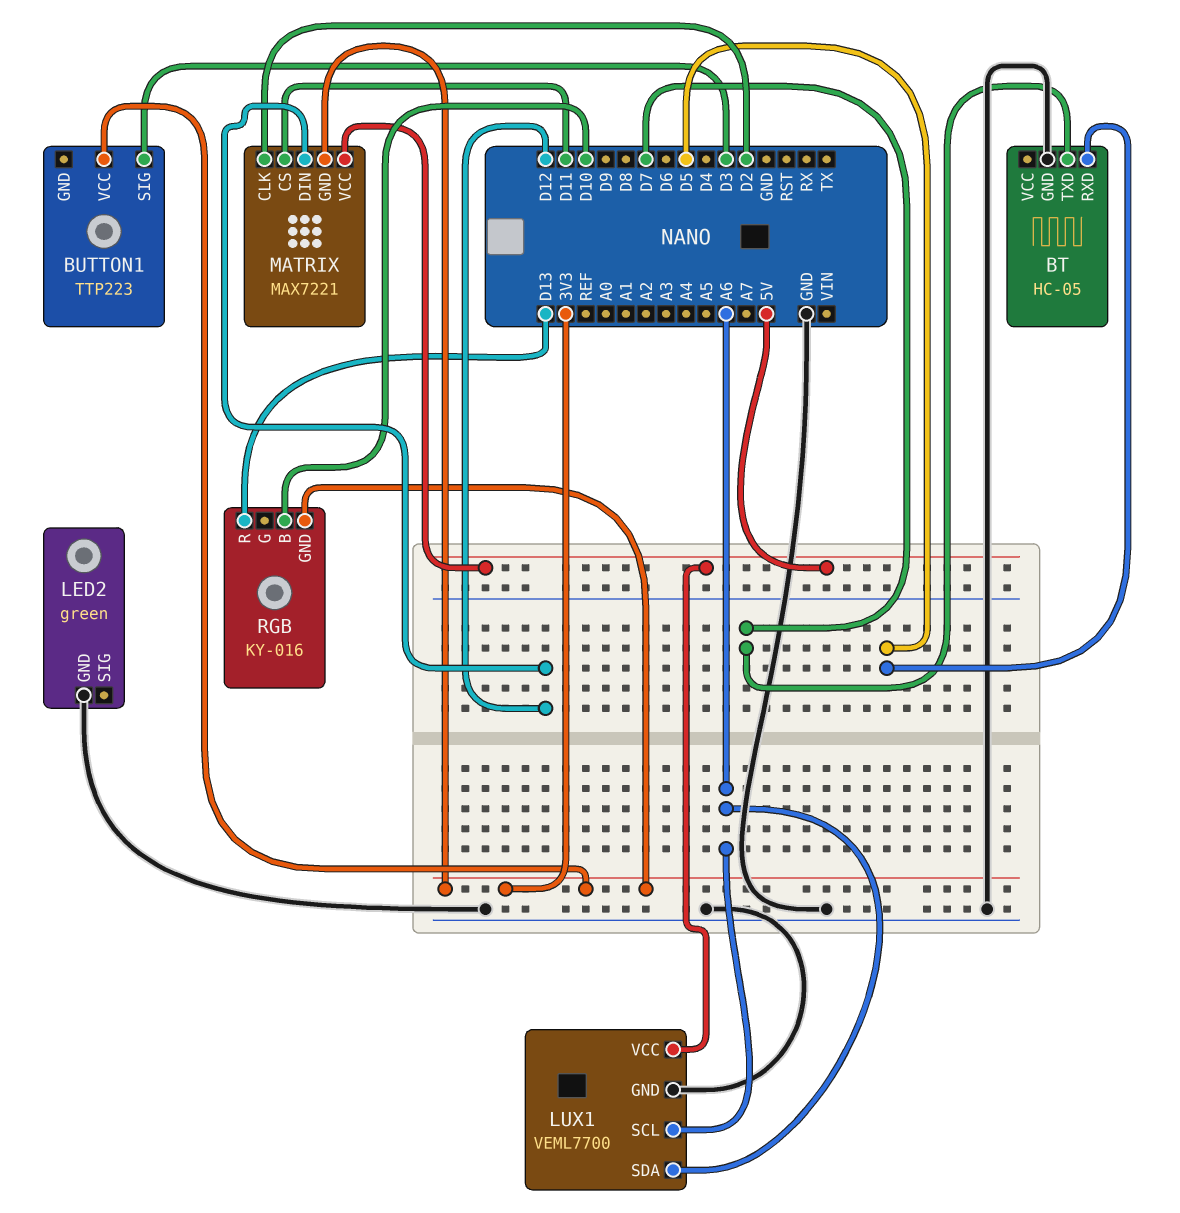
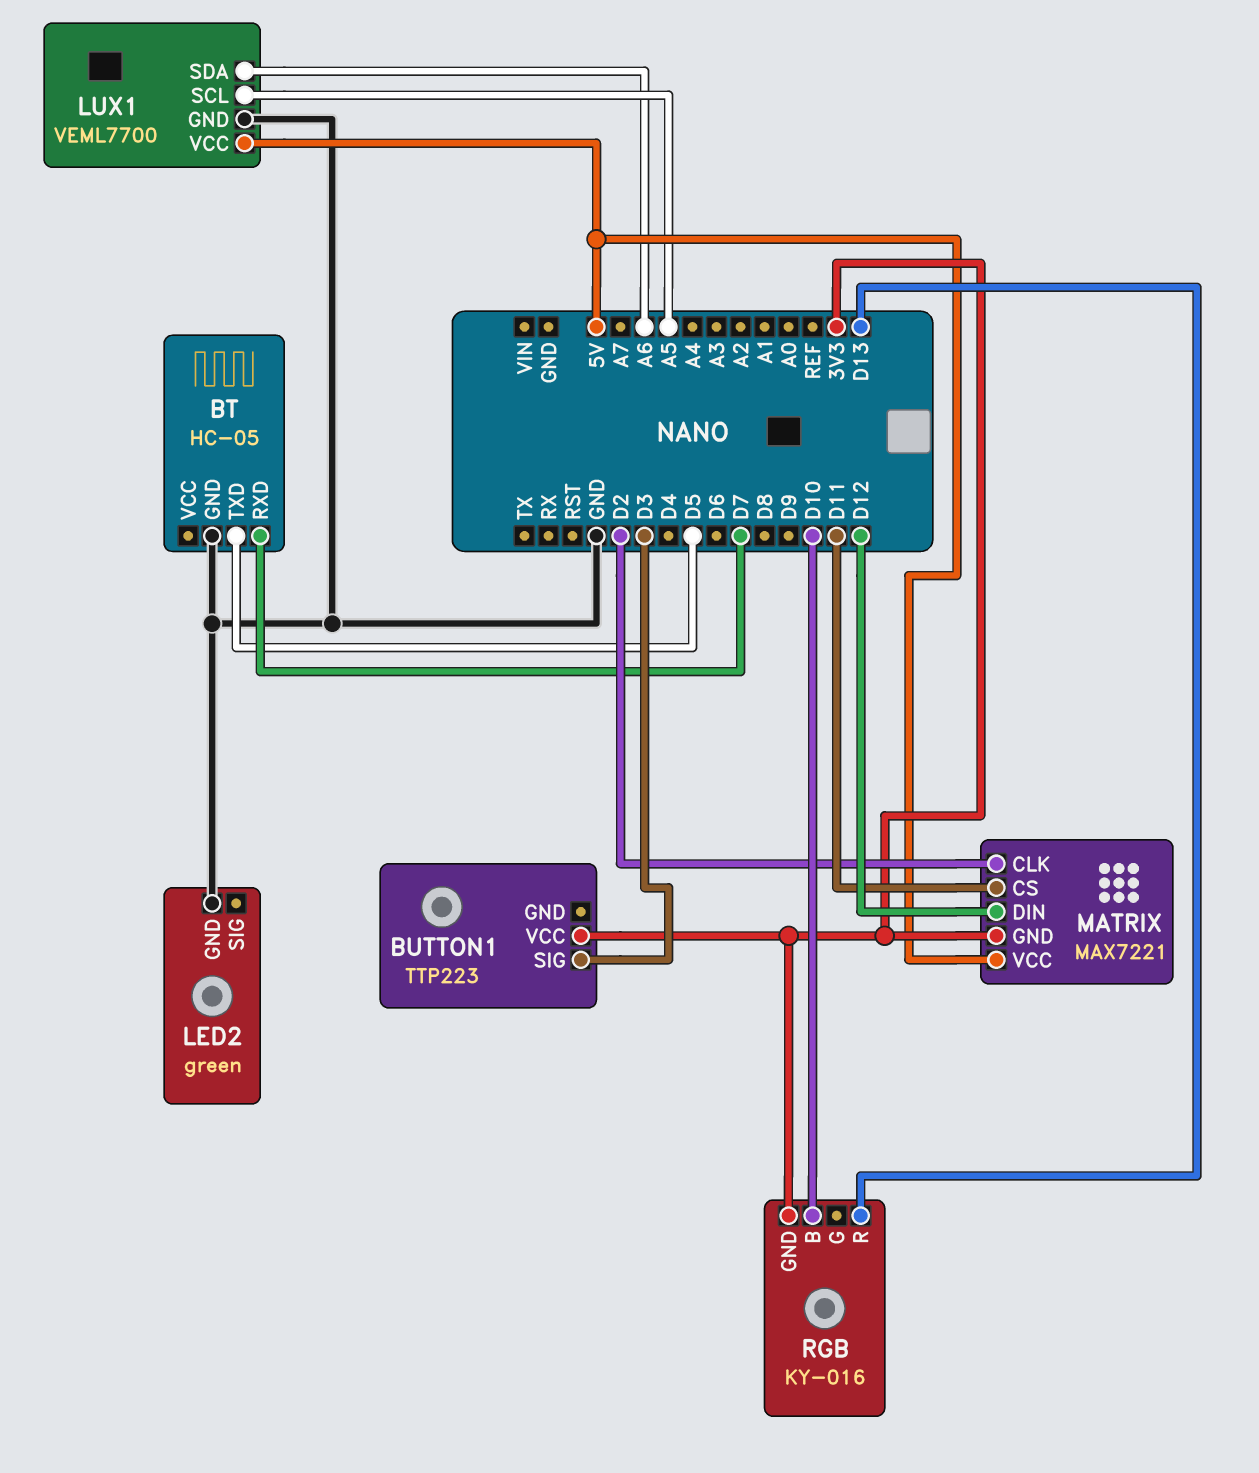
BT pin RXD: D5 -> D7
BT pin TXD: D7 -> D5
LUX1 pin SCL: A6 -> A5

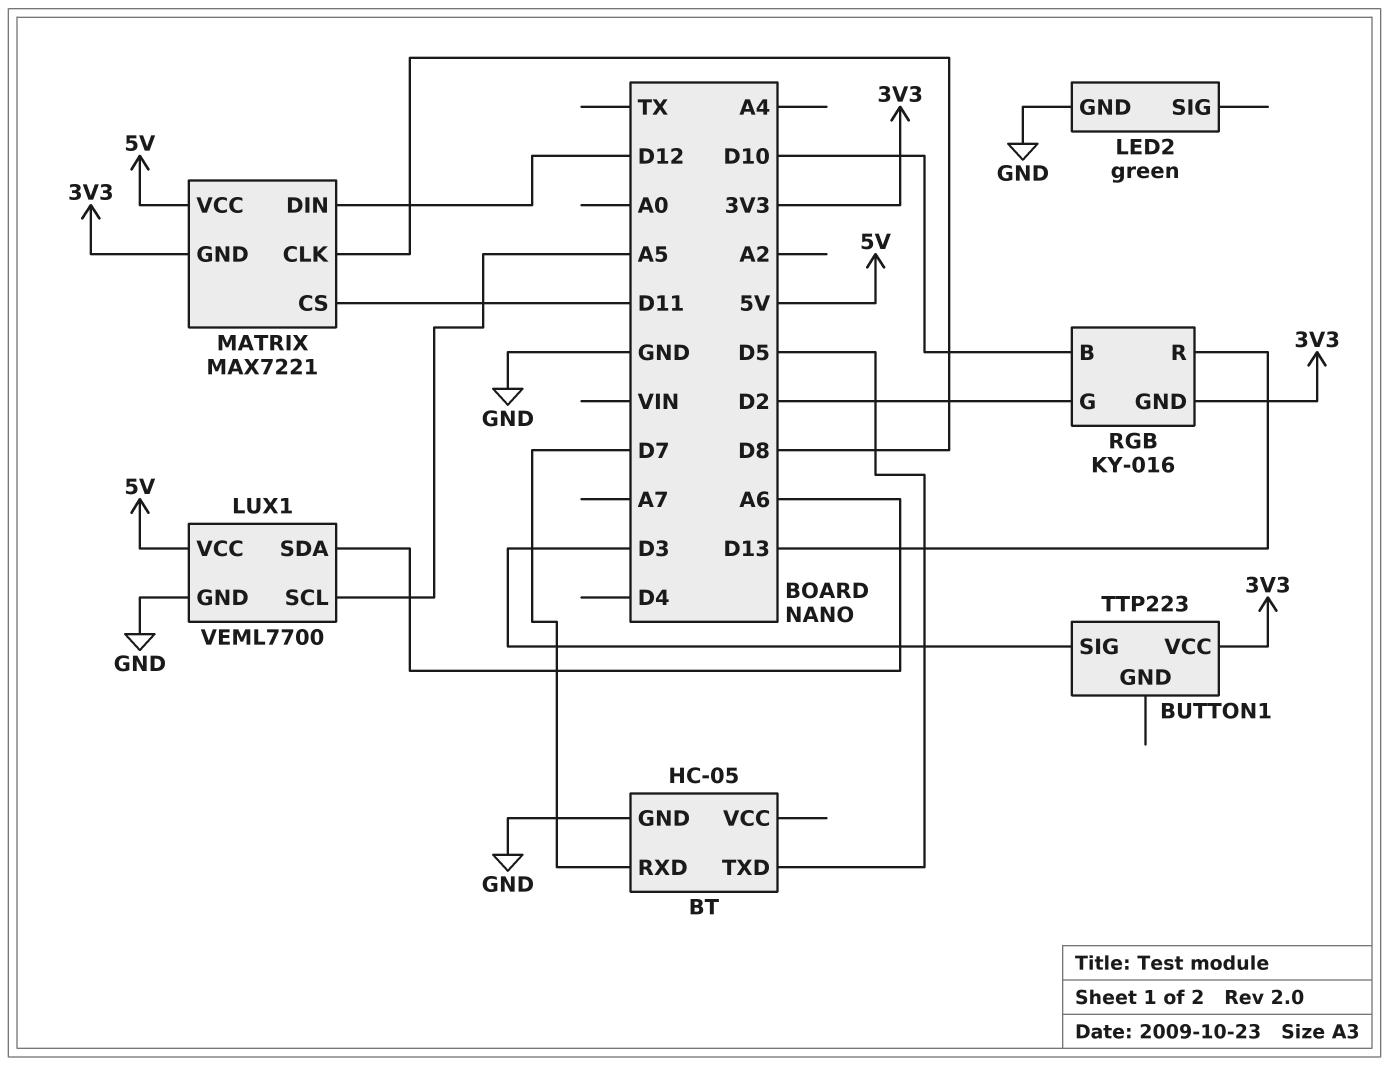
MATRIX pin CLK: D2 -> D8
RGB pin G: none -> D2

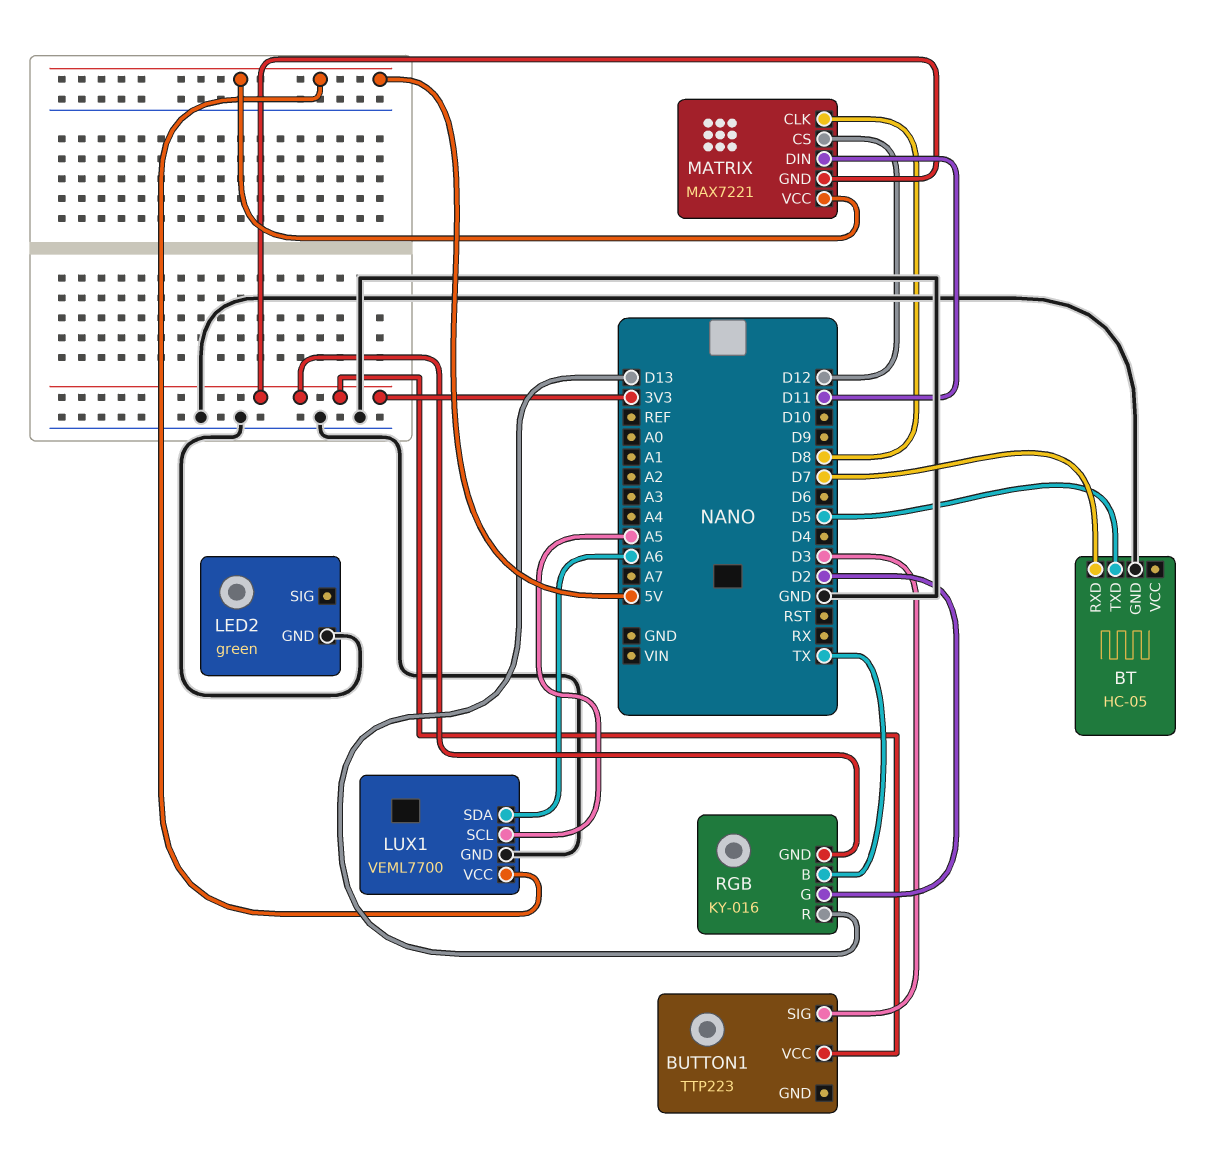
MATRIX pin CS: D11 -> D12
MATRIX pin DIN: D12 -> D11
RGB pin B: D10 -> TX

